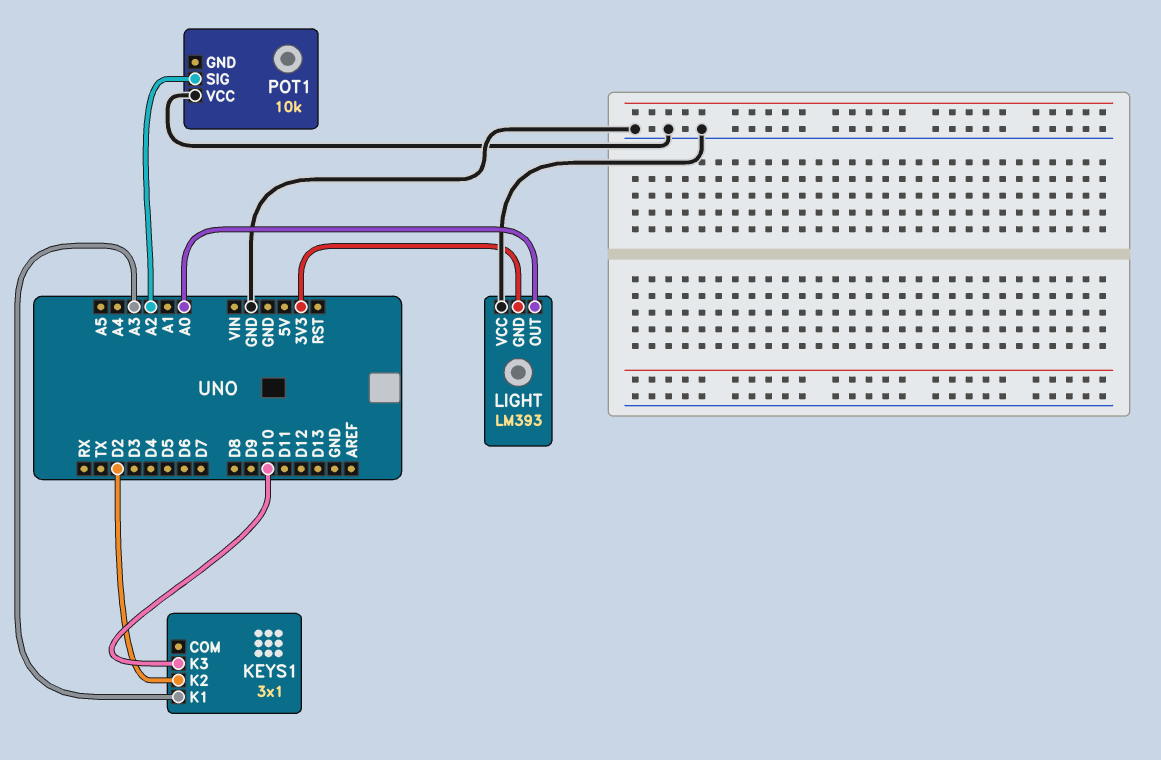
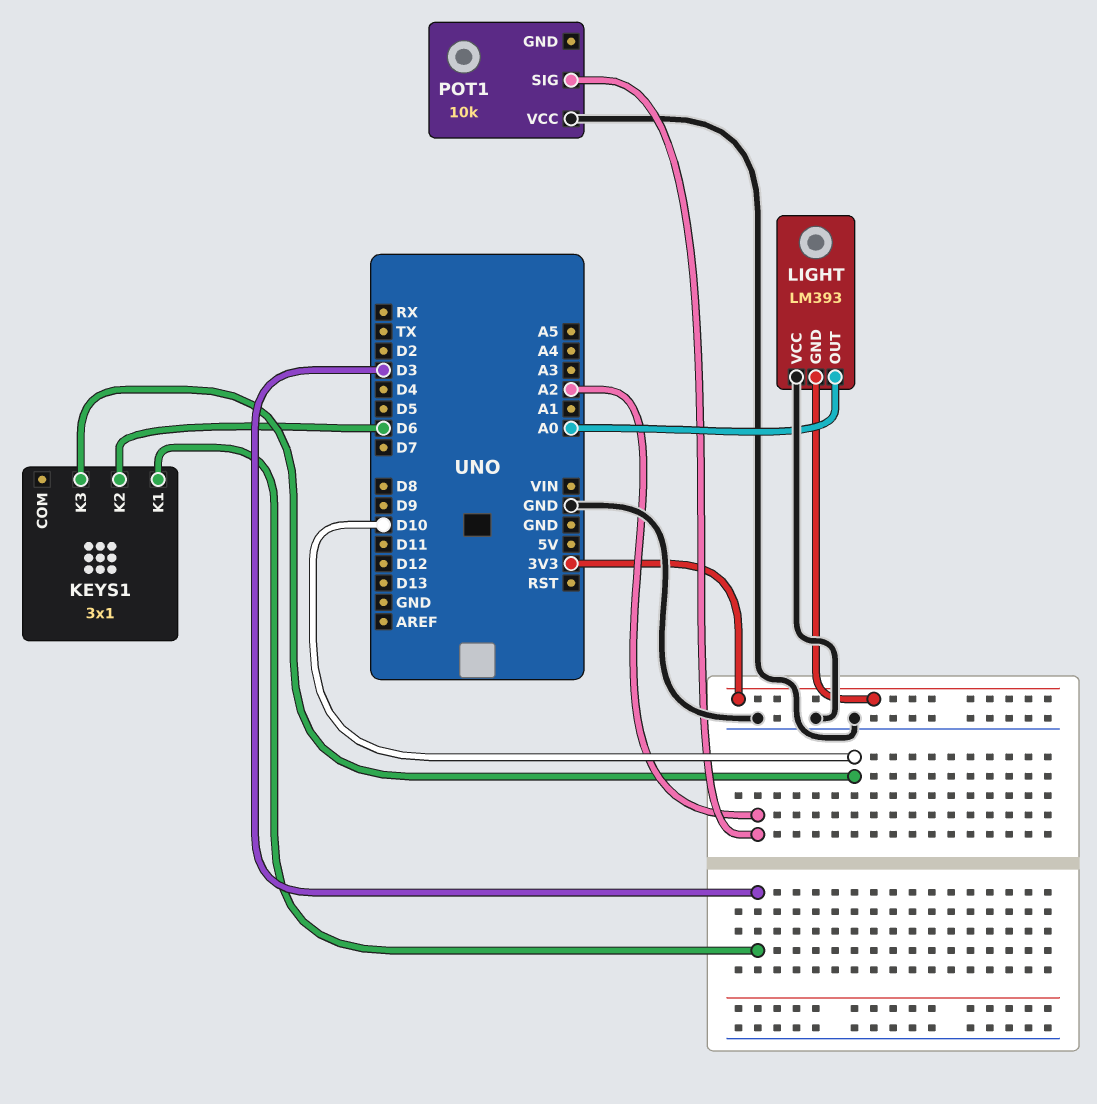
KEYS1 pin K1: A3 -> D3
KEYS1 pin K2: D2 -> D6

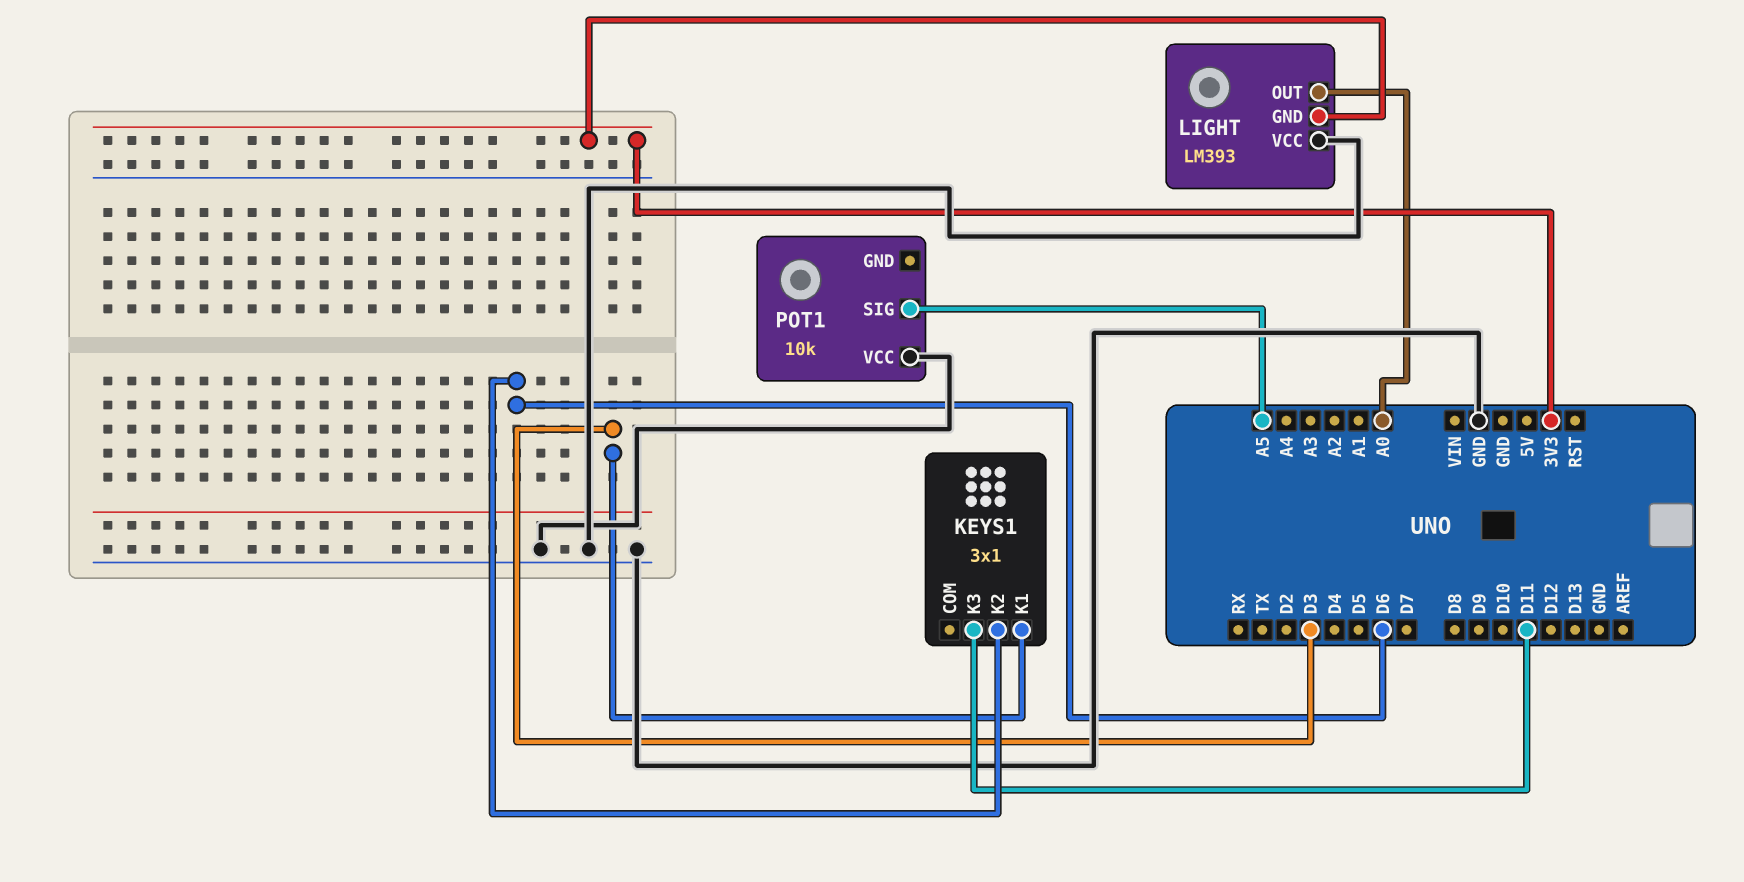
KEYS1 pin K3: D10 -> D11
POT1 pin SIG: A2 -> A5

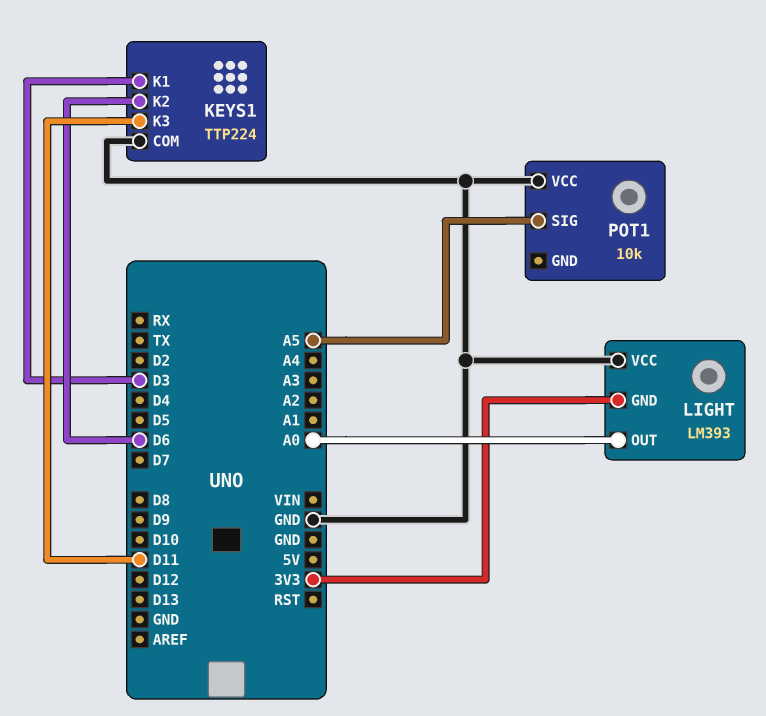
KEYS1: 3x1 -> TTP224
KEYS1 pin COM: none -> GND

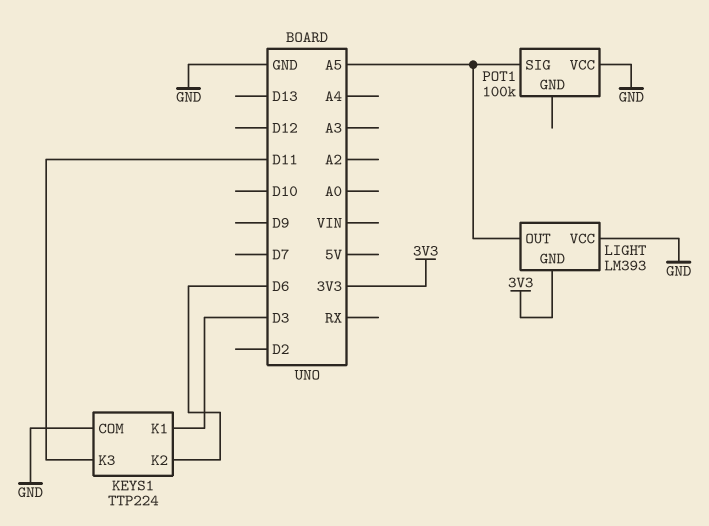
LIGHT pin OUT: A0 -> A5
POT1: 10k -> 100k

